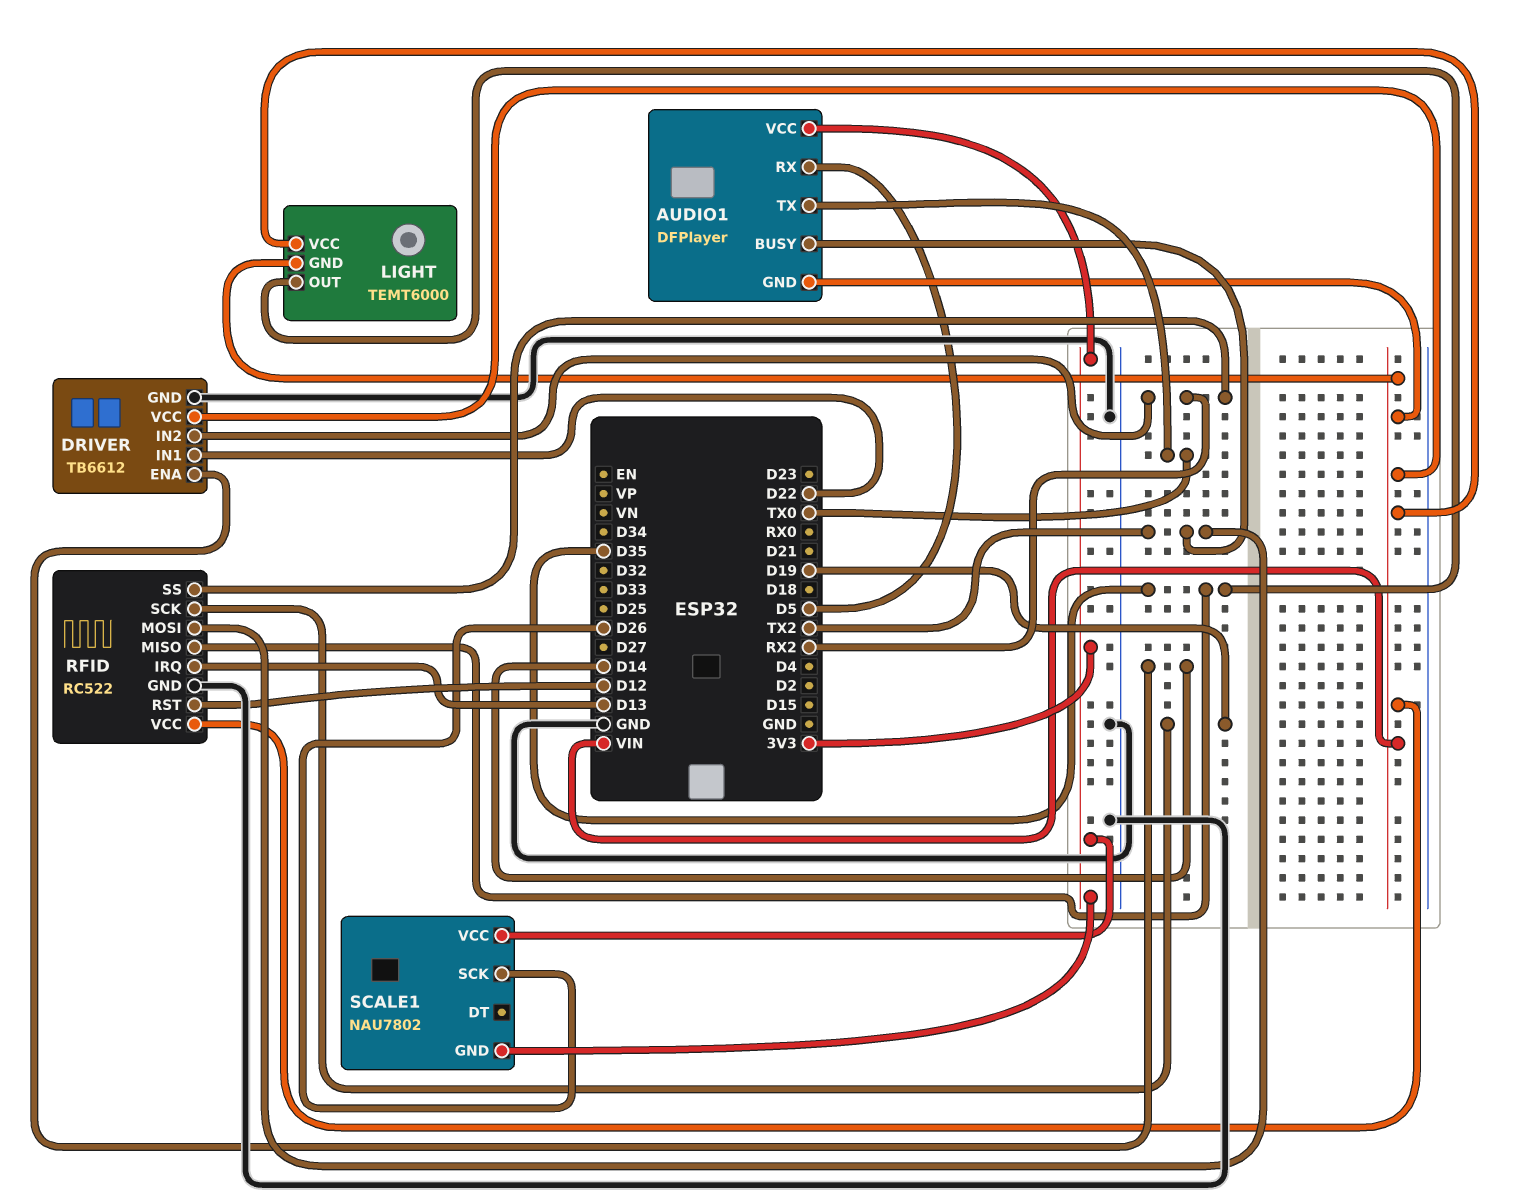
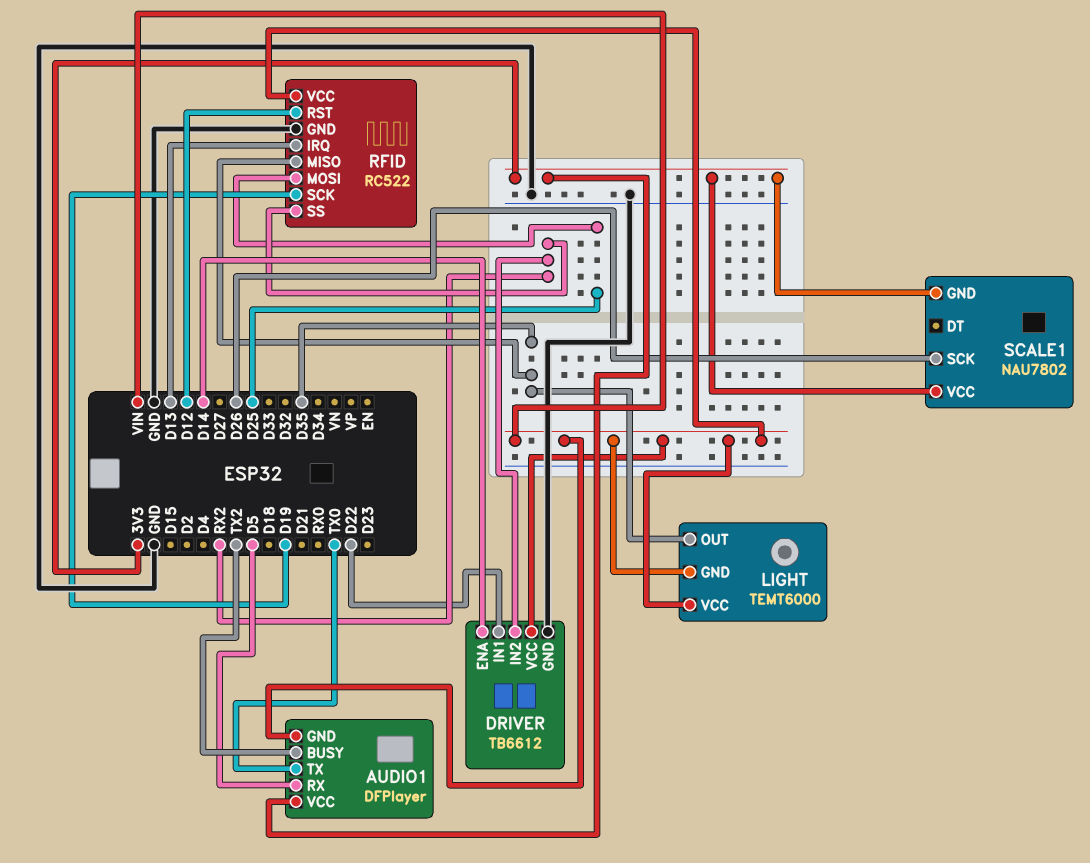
RFID pin MOSI: TX2 -> D25

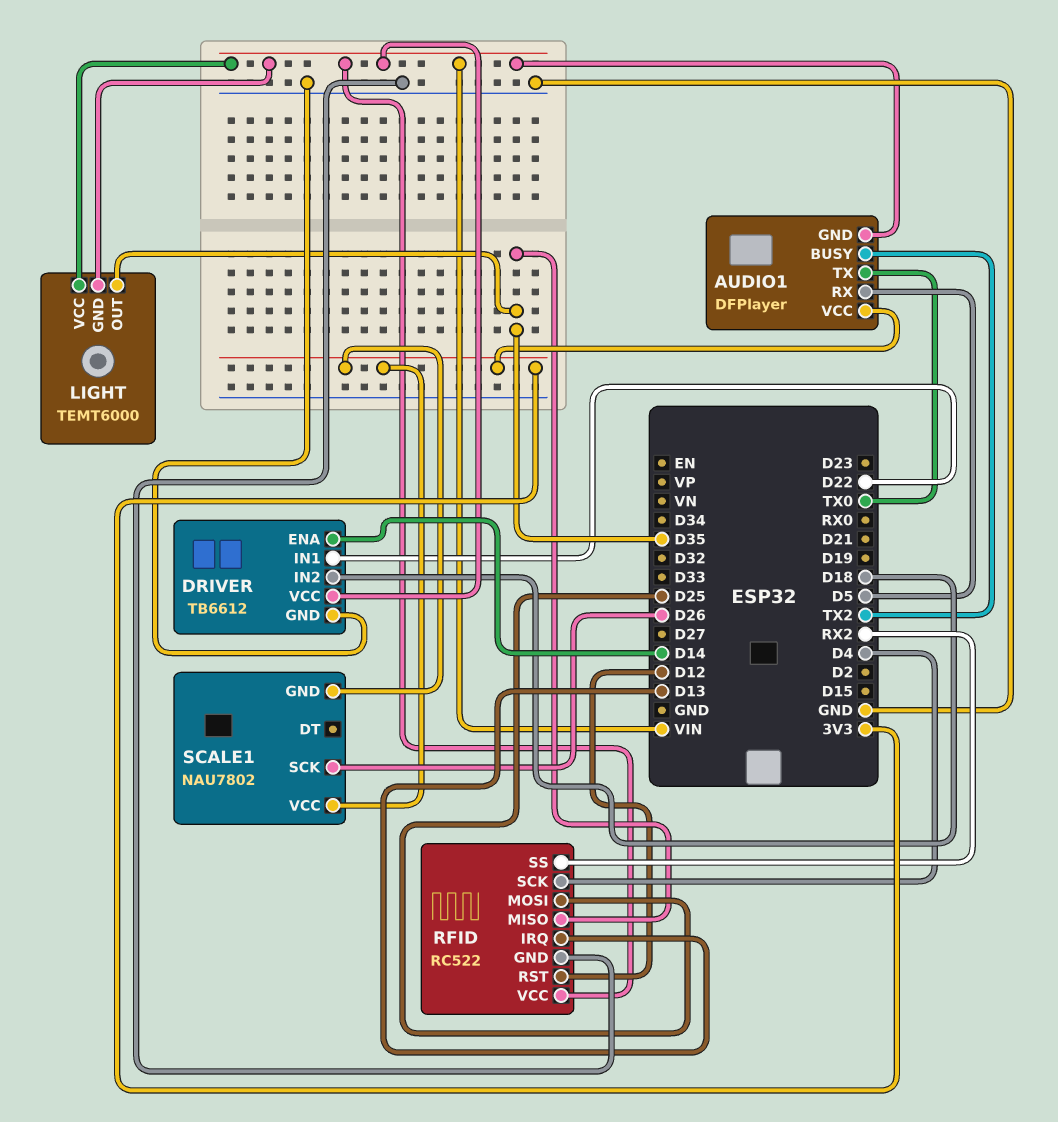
DRIVER pin IN2: RX2 -> D18
RFID pin SCK: D19 -> D4

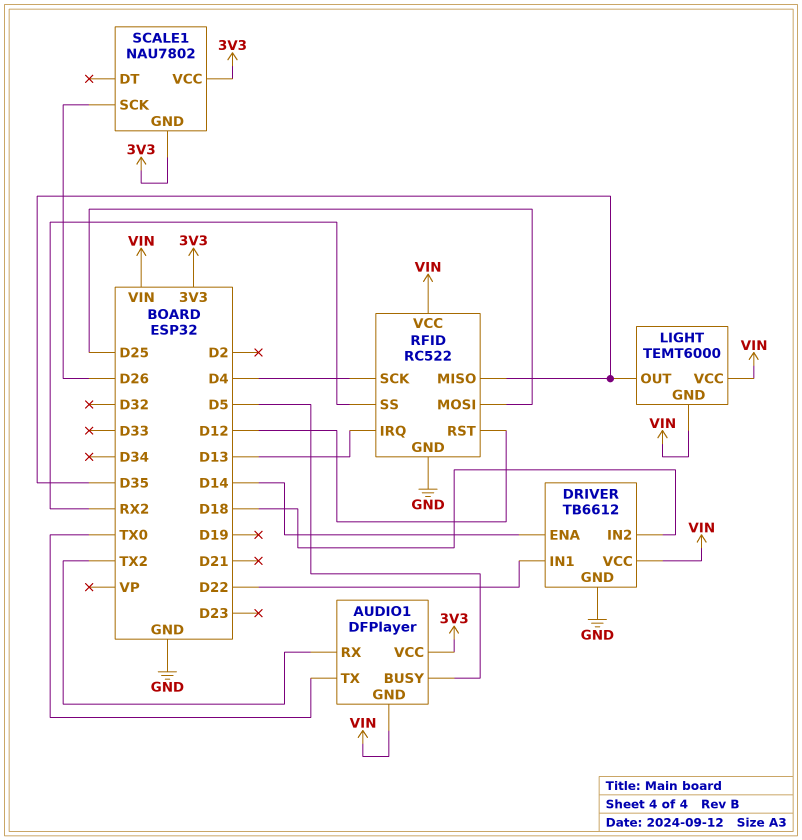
AUDIO1 pin BUSY: TX2 -> D5
AUDIO1 pin RX: D5 -> TX2

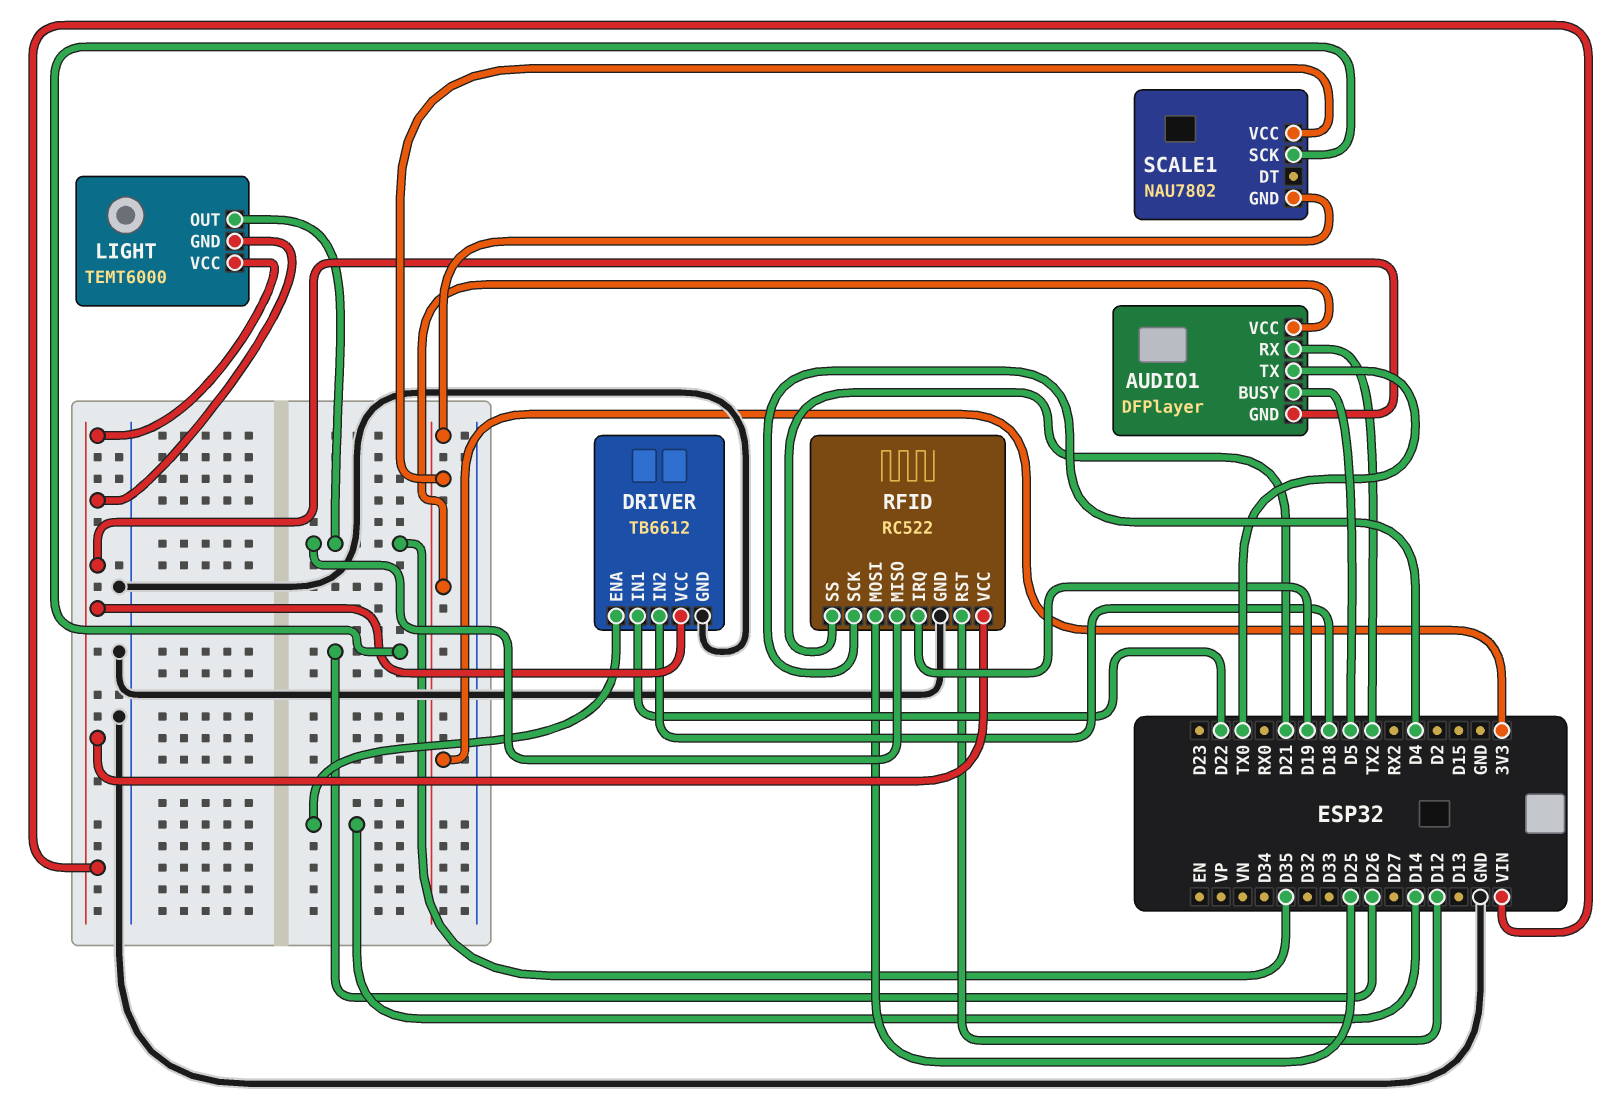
RFID pin IRQ: D13 -> D19
RFID pin SS: RX2 -> D21

